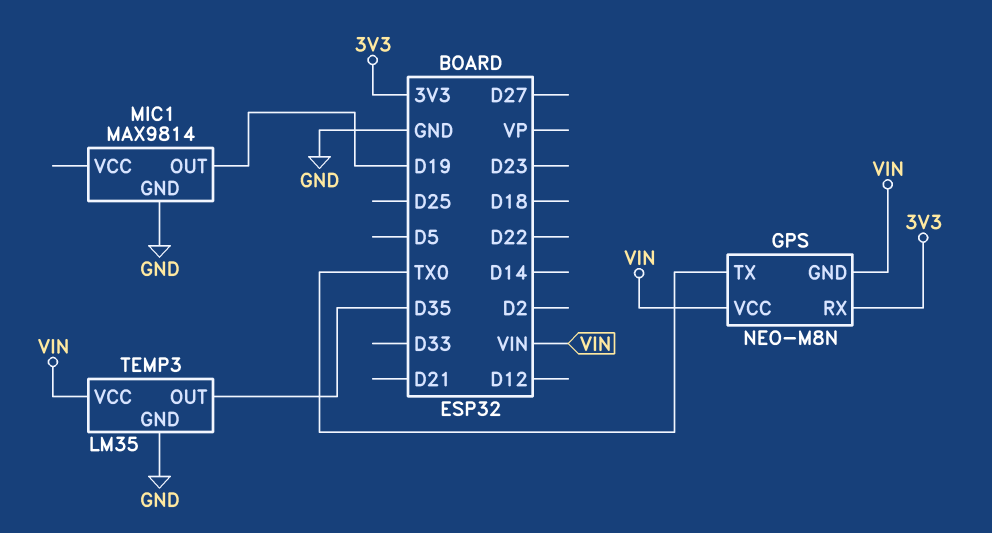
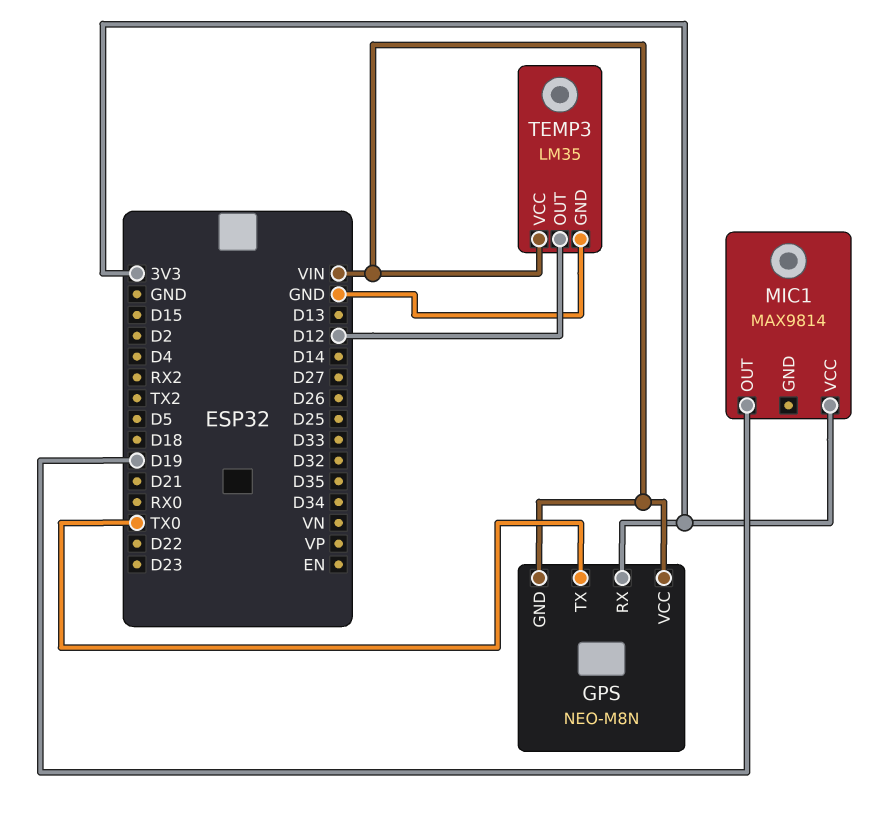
MIC1 pin GND: GND -> none
MIC1 pin VCC: none -> 3V3
TEMP3 pin OUT: D35 -> D12

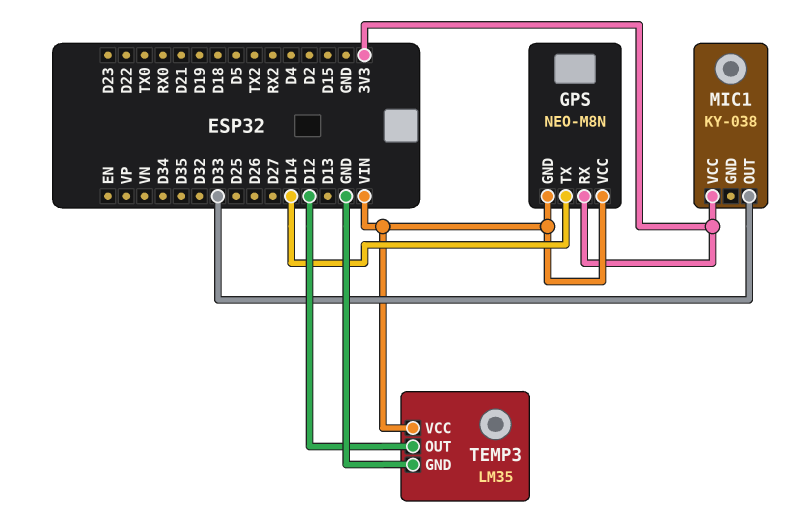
GPS pin TX: TX0 -> D14
MIC1: MAX9814 -> KY-038
MIC1 pin OUT: D19 -> D33

